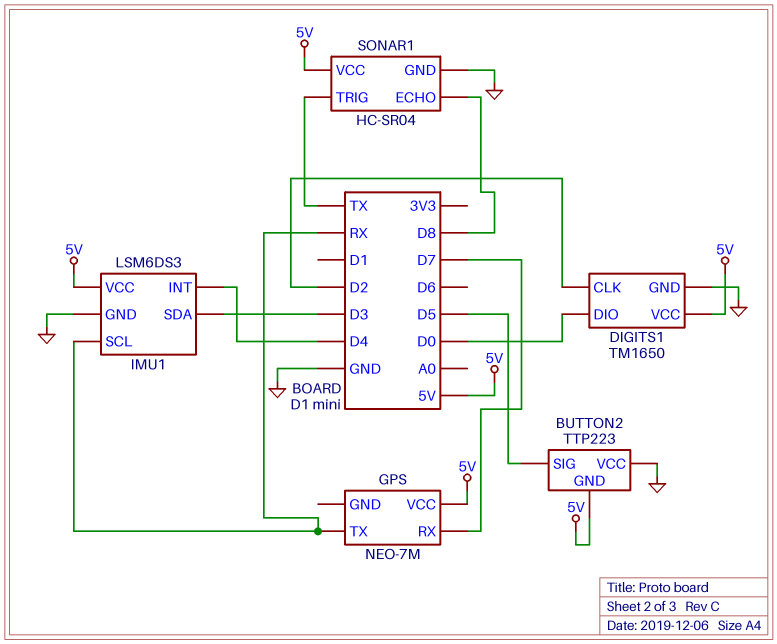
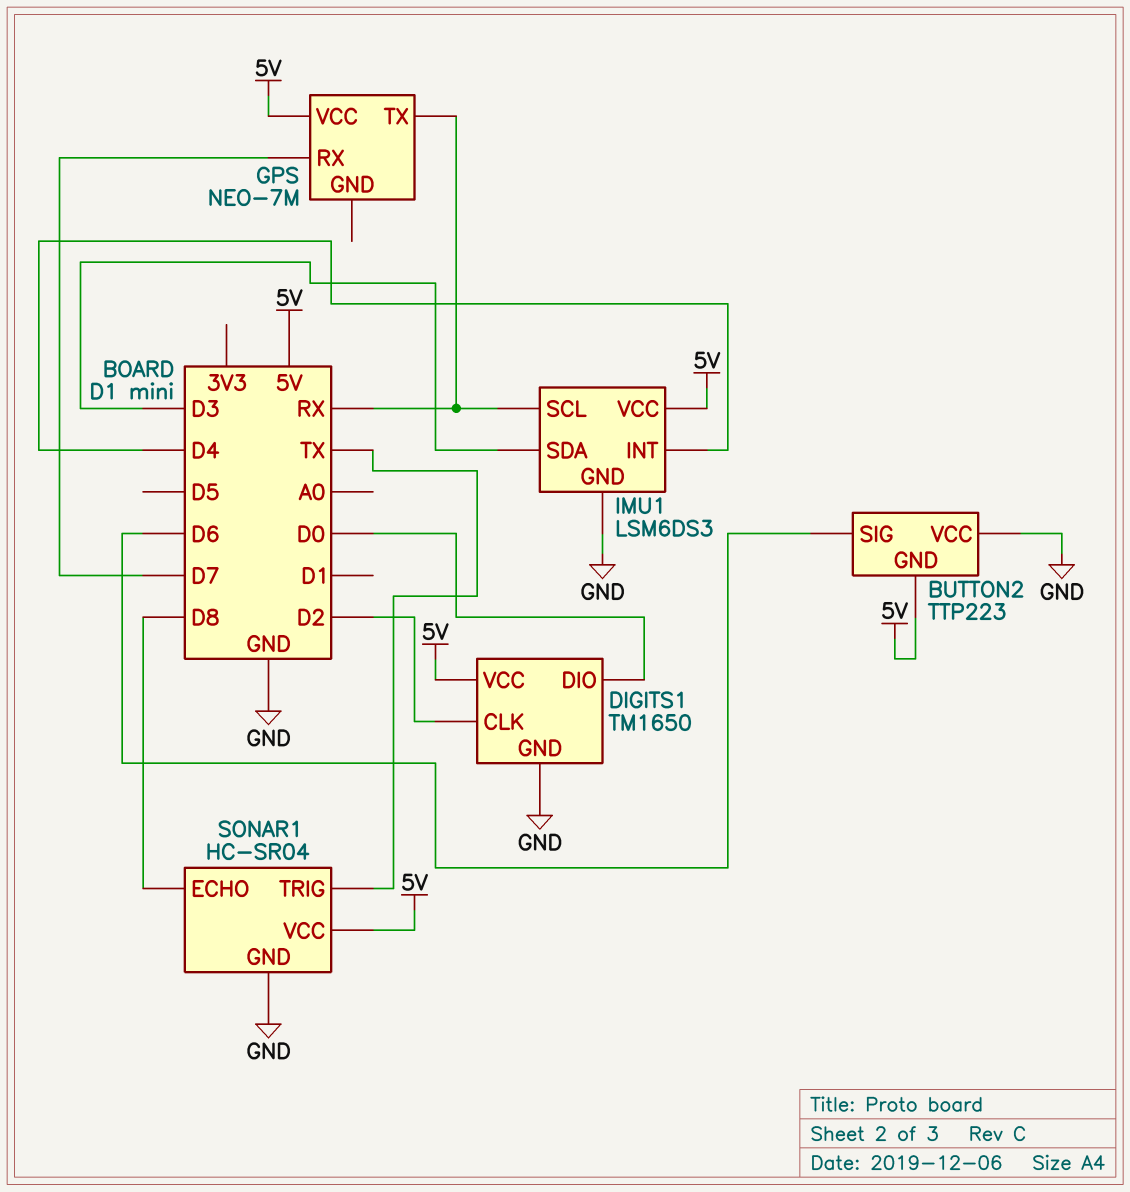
BUTTON2 pin SIG: D5 -> D6

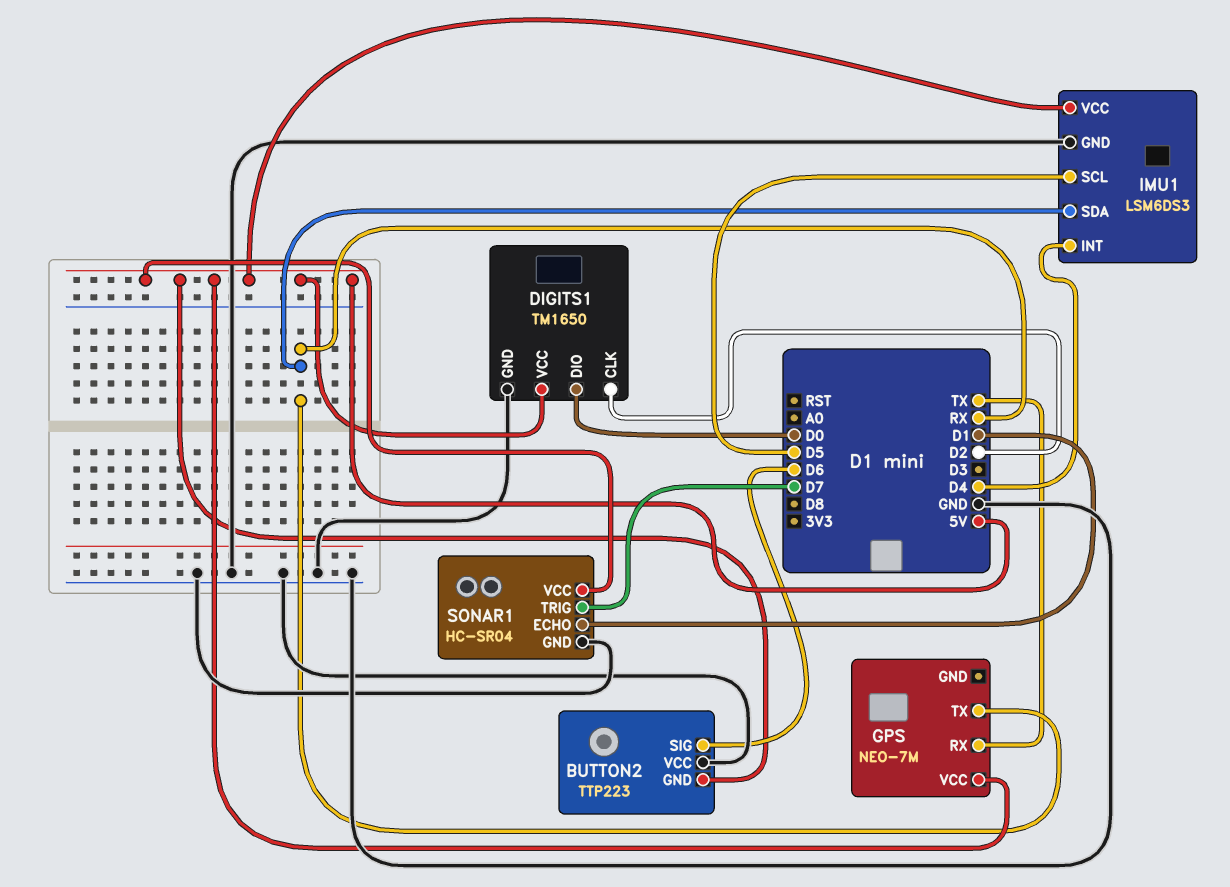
GPS pin RX: D7 -> TX
IMU1 pin SCL: RX -> D5
IMU1 pin SDA: D3 -> RX
SONAR1 pin ECHO: D8 -> D1
SONAR1 pin TRIG: TX -> D7

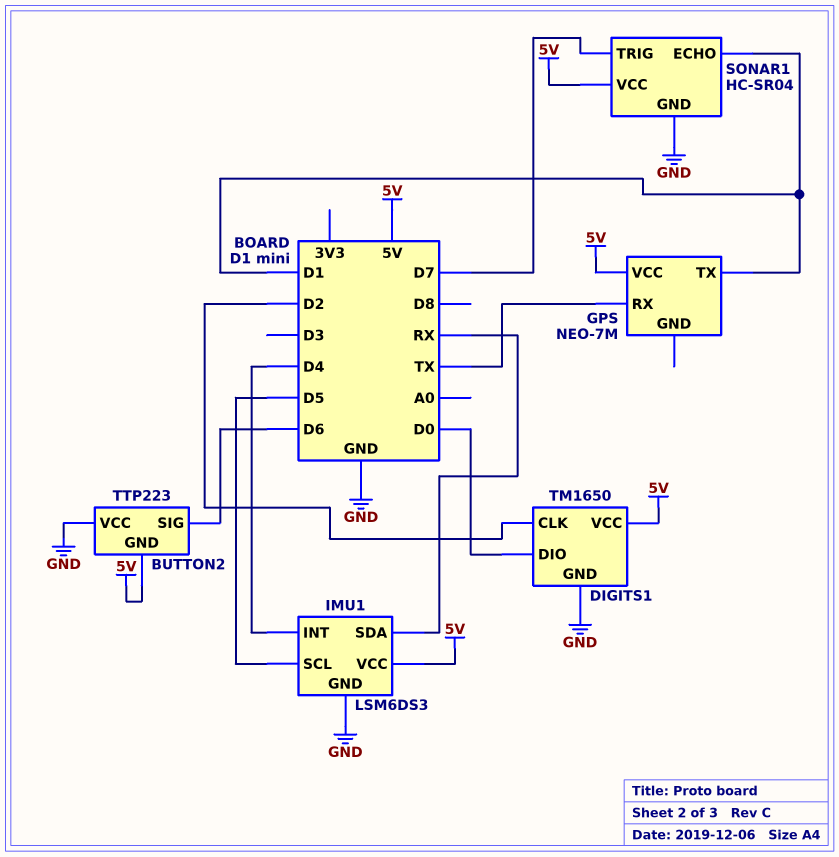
GPS pin TX: RX -> D1

